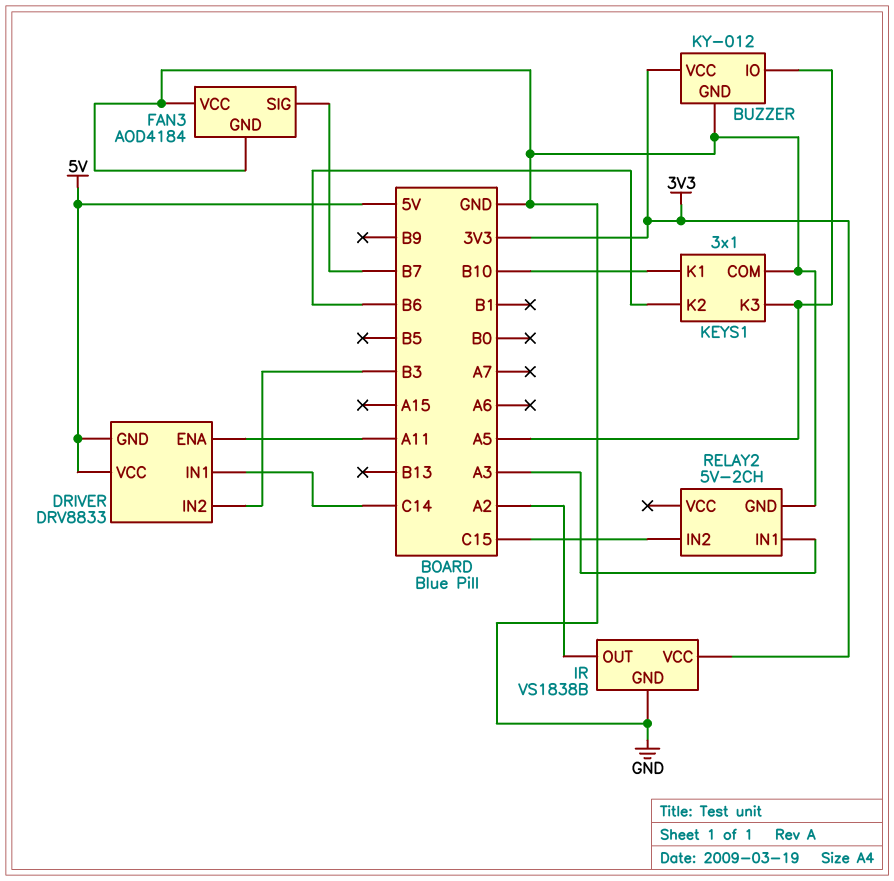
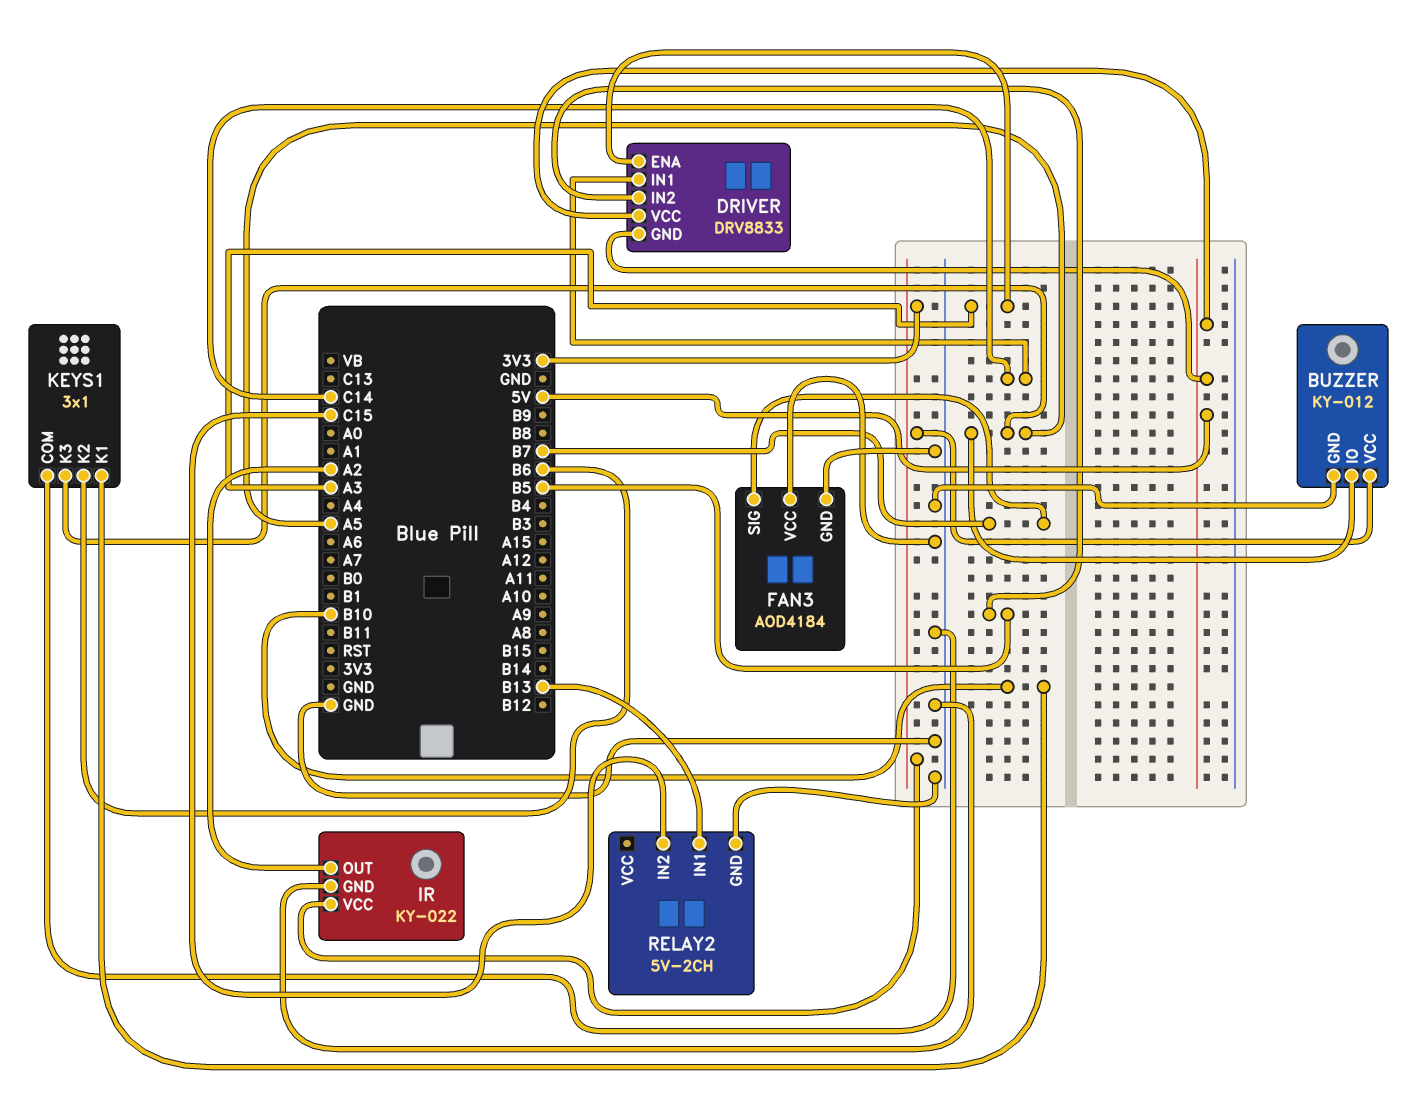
DRIVER pin ENA: A11 -> A3
DRIVER pin IN2: B3 -> B5
IR: VS1838B -> KY-022
RELAY2 pin IN1: A3 -> B13

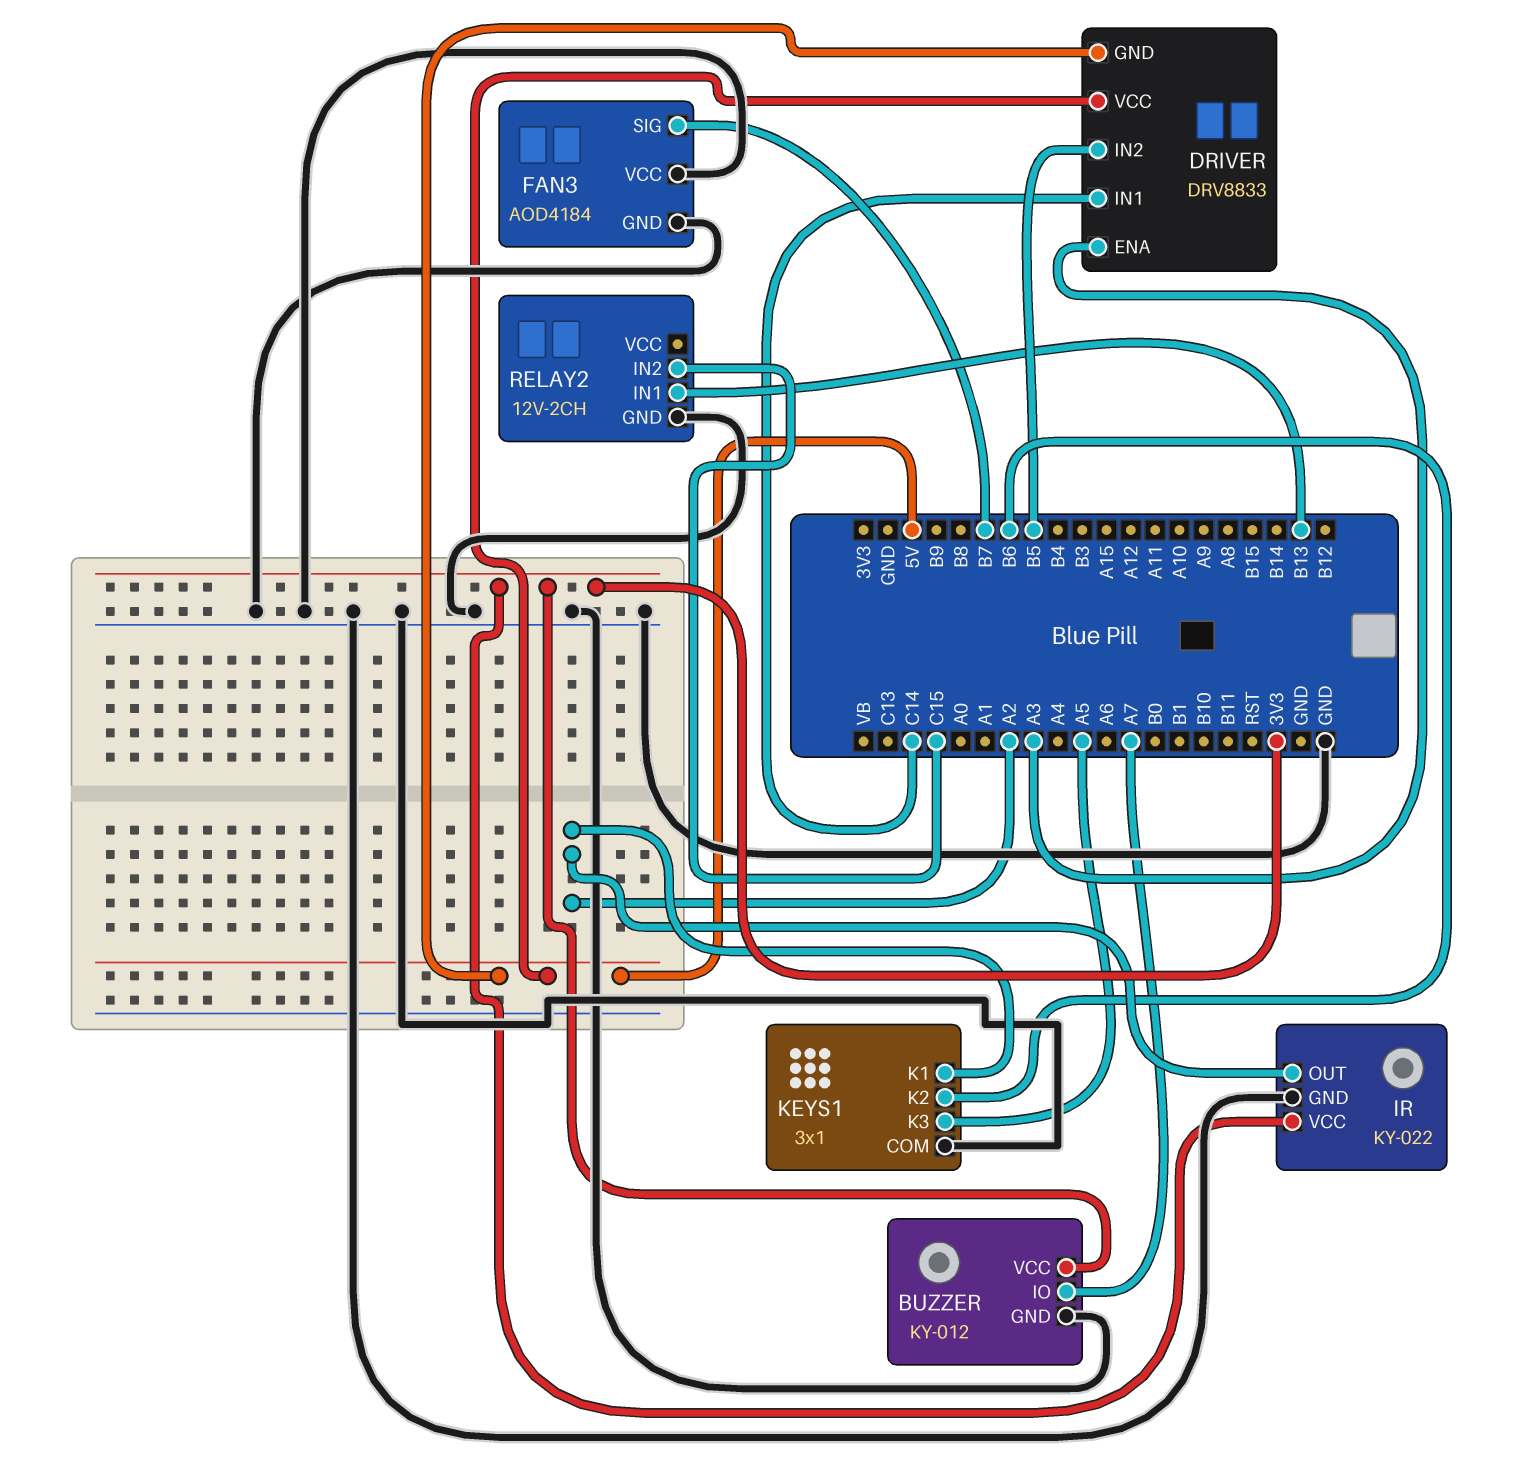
BUZZER pin IO: A5 -> A7
KEYS1 pin K1: B10 -> A2
RELAY2: 5V-2CH -> 12V-2CH

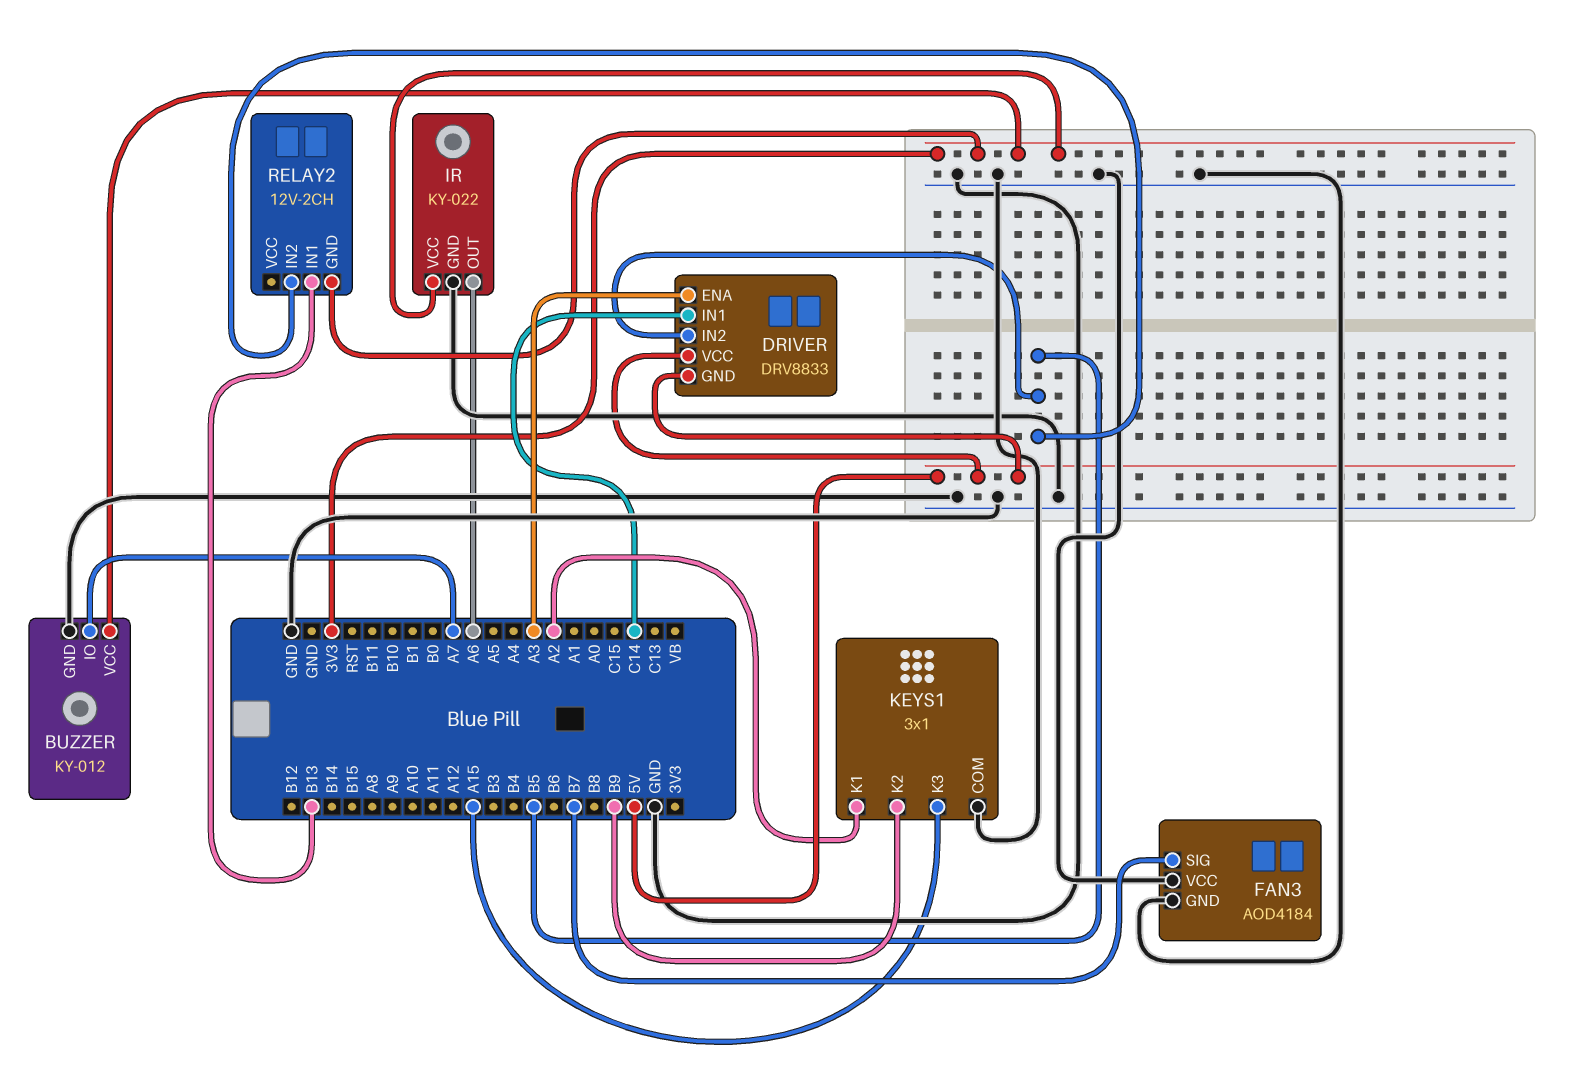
IR pin OUT: A2 -> A6
KEYS1 pin K2: B6 -> B9
KEYS1 pin K3: A5 -> A15
RELAY2 pin GND: GND -> 3V3
RELAY2 pin IN2: C15 -> B5

